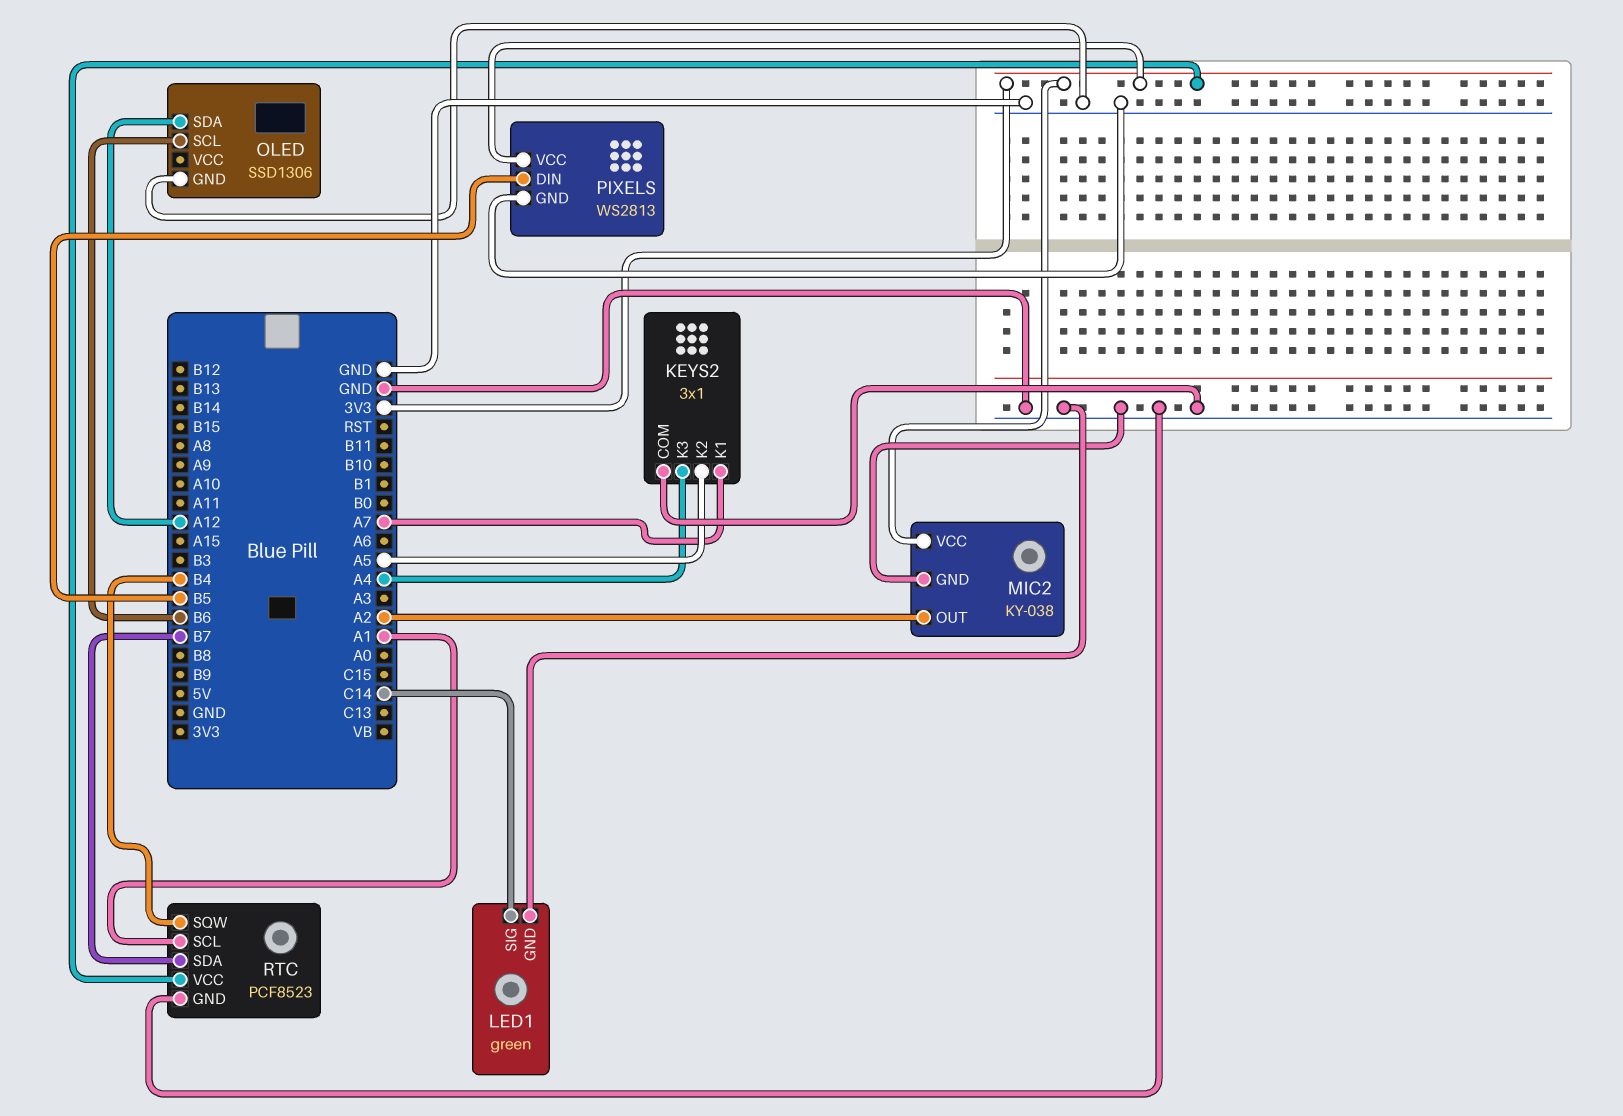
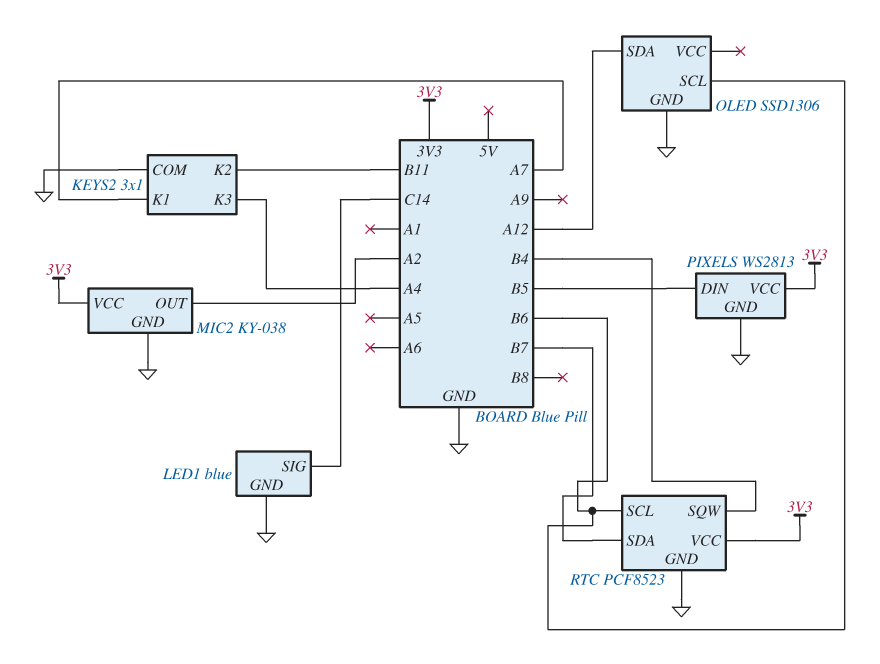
KEYS2 pin K2: A5 -> B11
LED1: green -> blue
RTC pin SCL: A1 -> B6

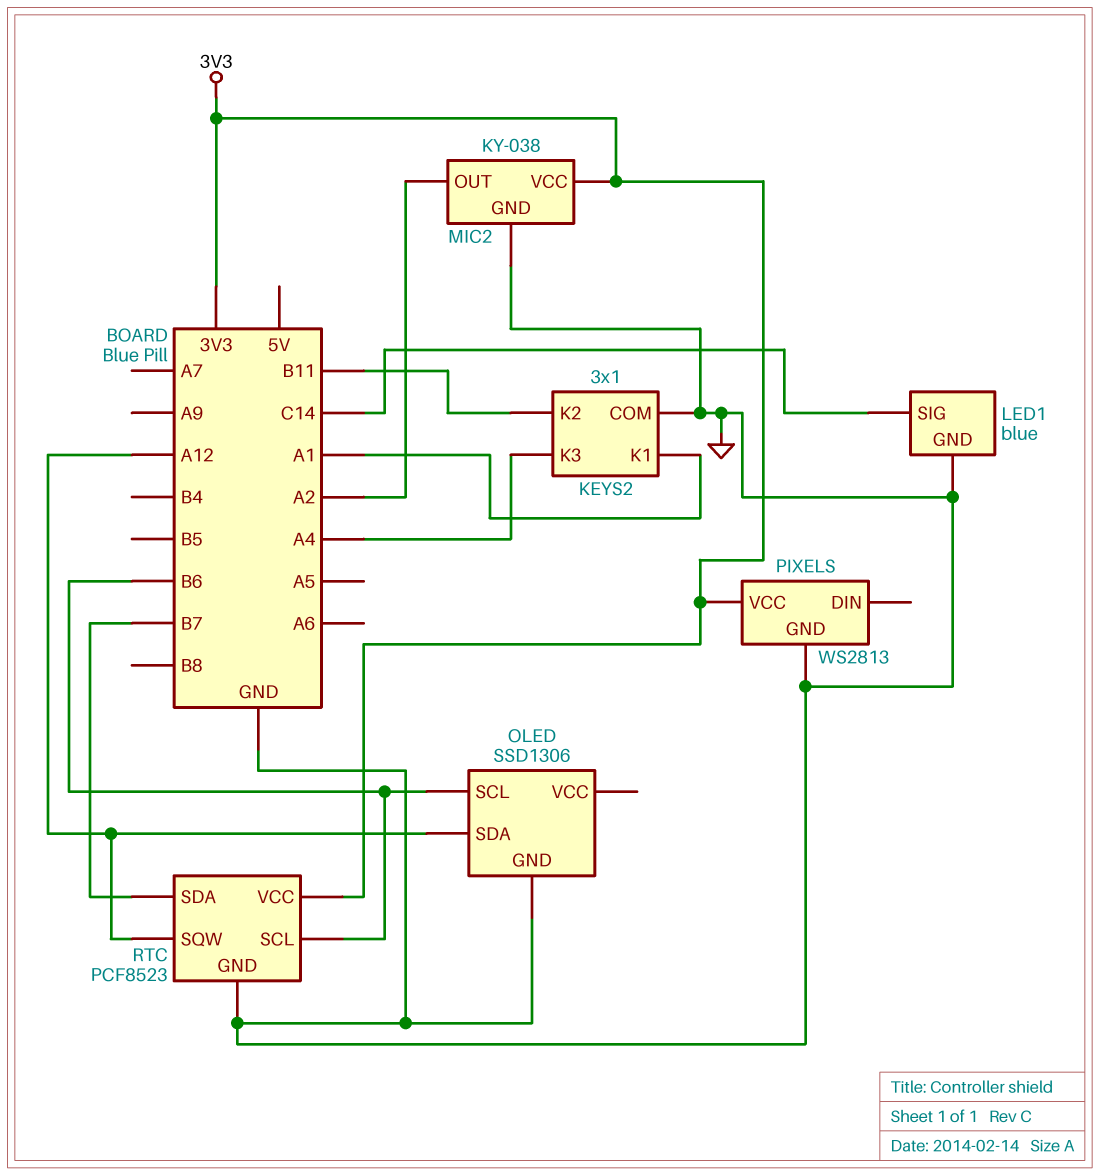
KEYS2 pin K1: A7 -> A1
PIXELS pin DIN: B5 -> none
RTC pin SQW: B4 -> A12

